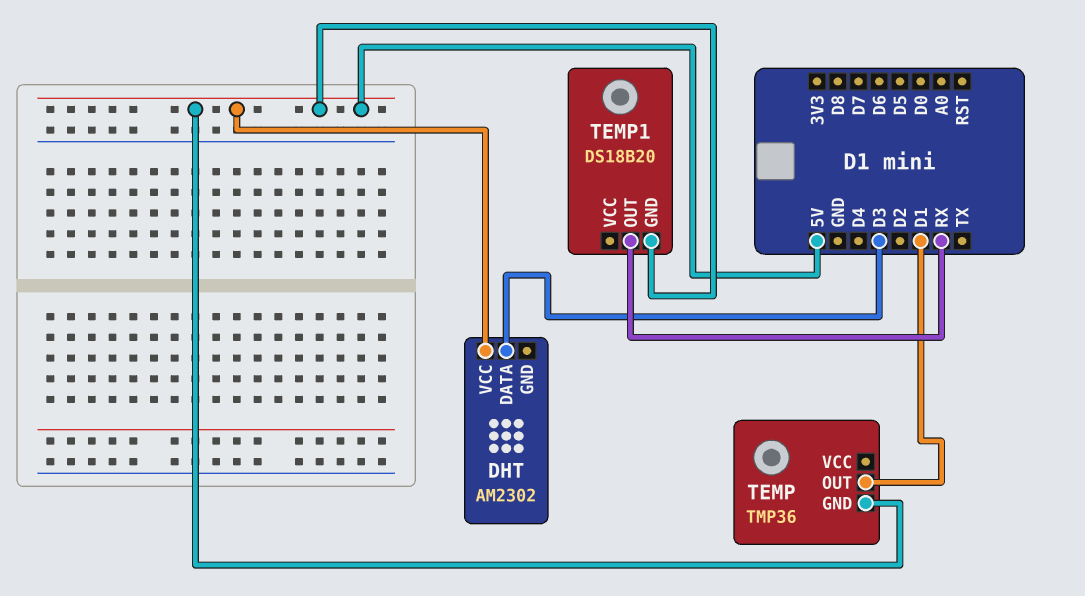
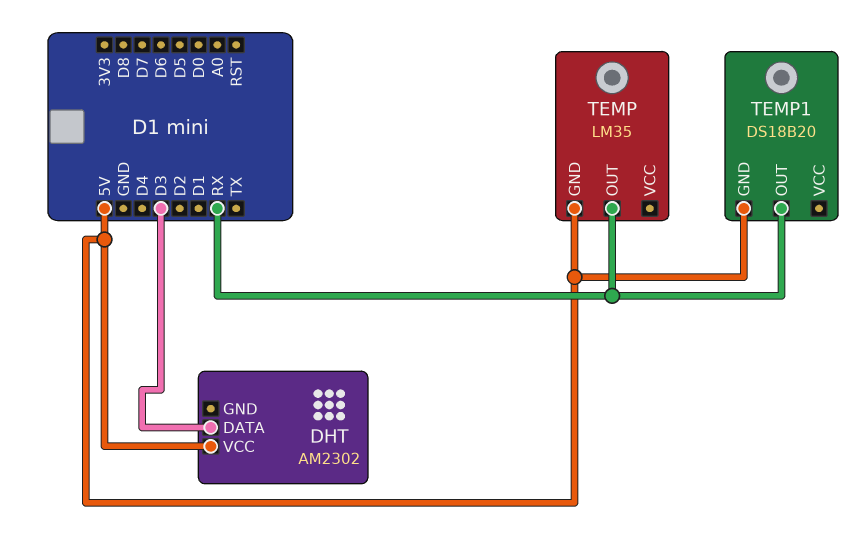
TEMP: TMP36 -> LM35
TEMP pin OUT: D1 -> RX

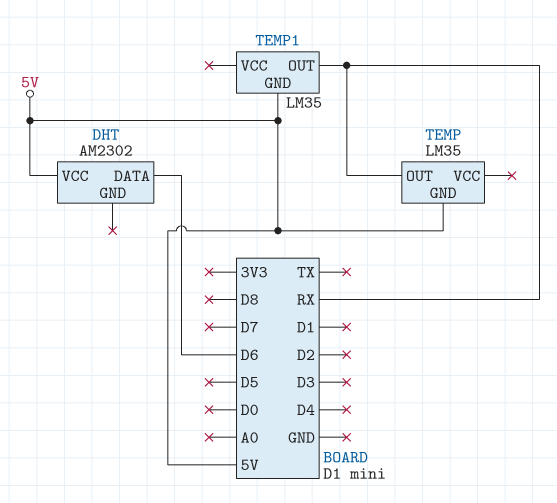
DHT pin DATA: D3 -> D6
TEMP1: DS18B20 -> LM35

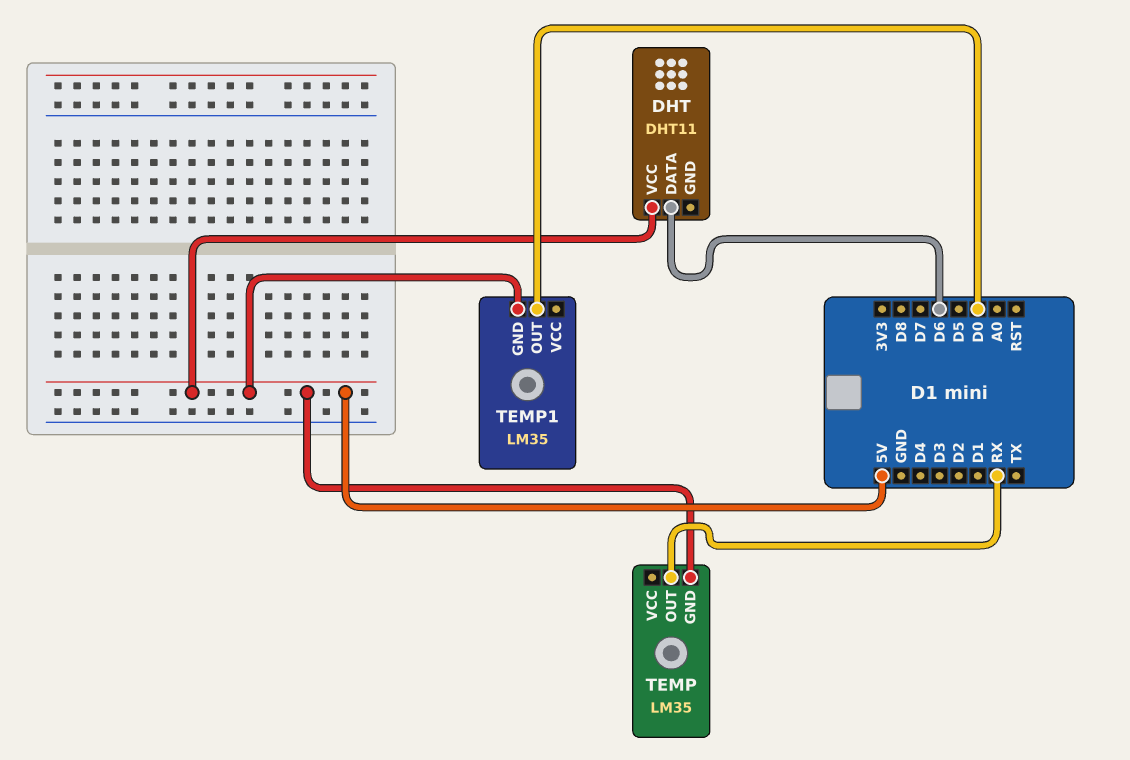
DHT: AM2302 -> DHT11
TEMP1 pin OUT: RX -> D0

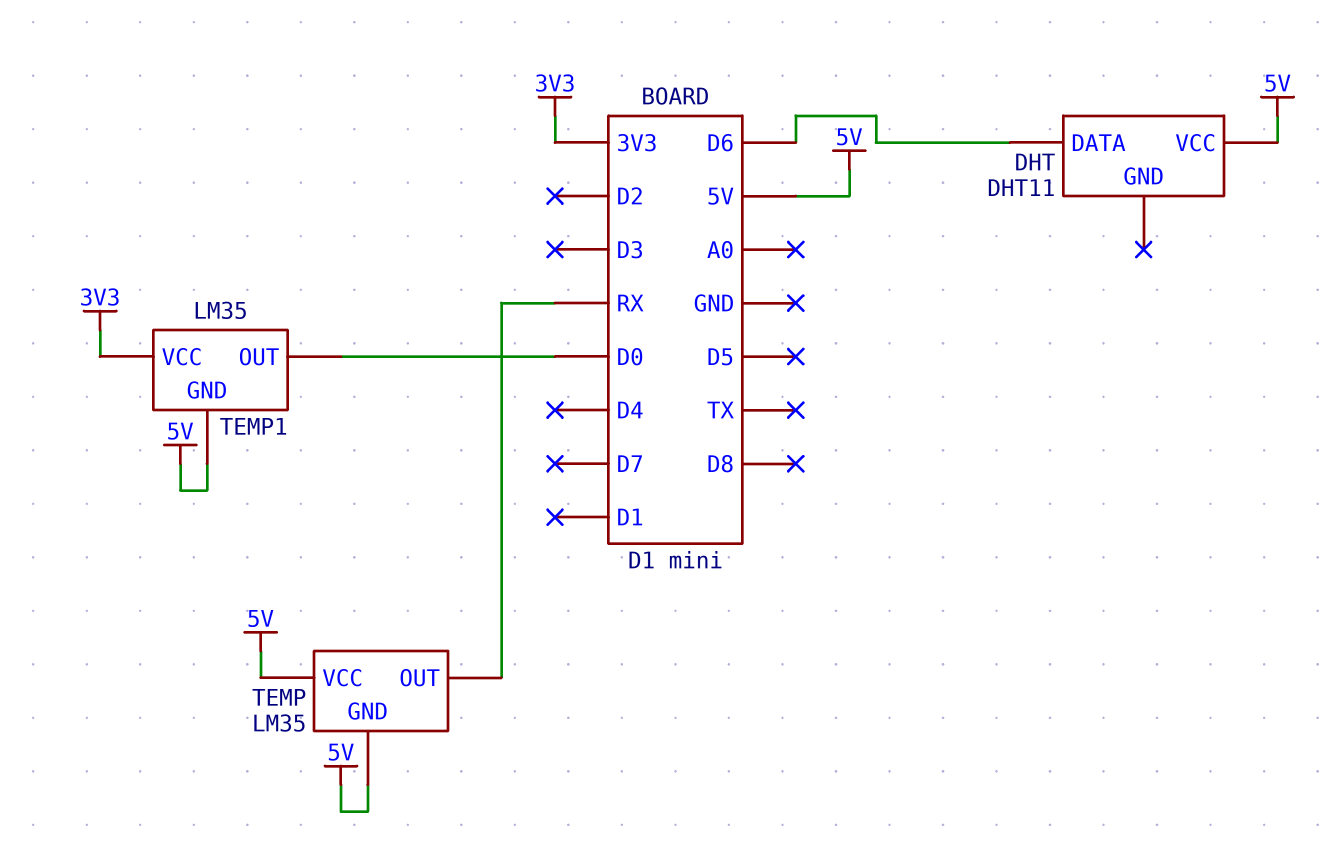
TEMP pin VCC: none -> 5V
TEMP1 pin VCC: none -> 3V3

